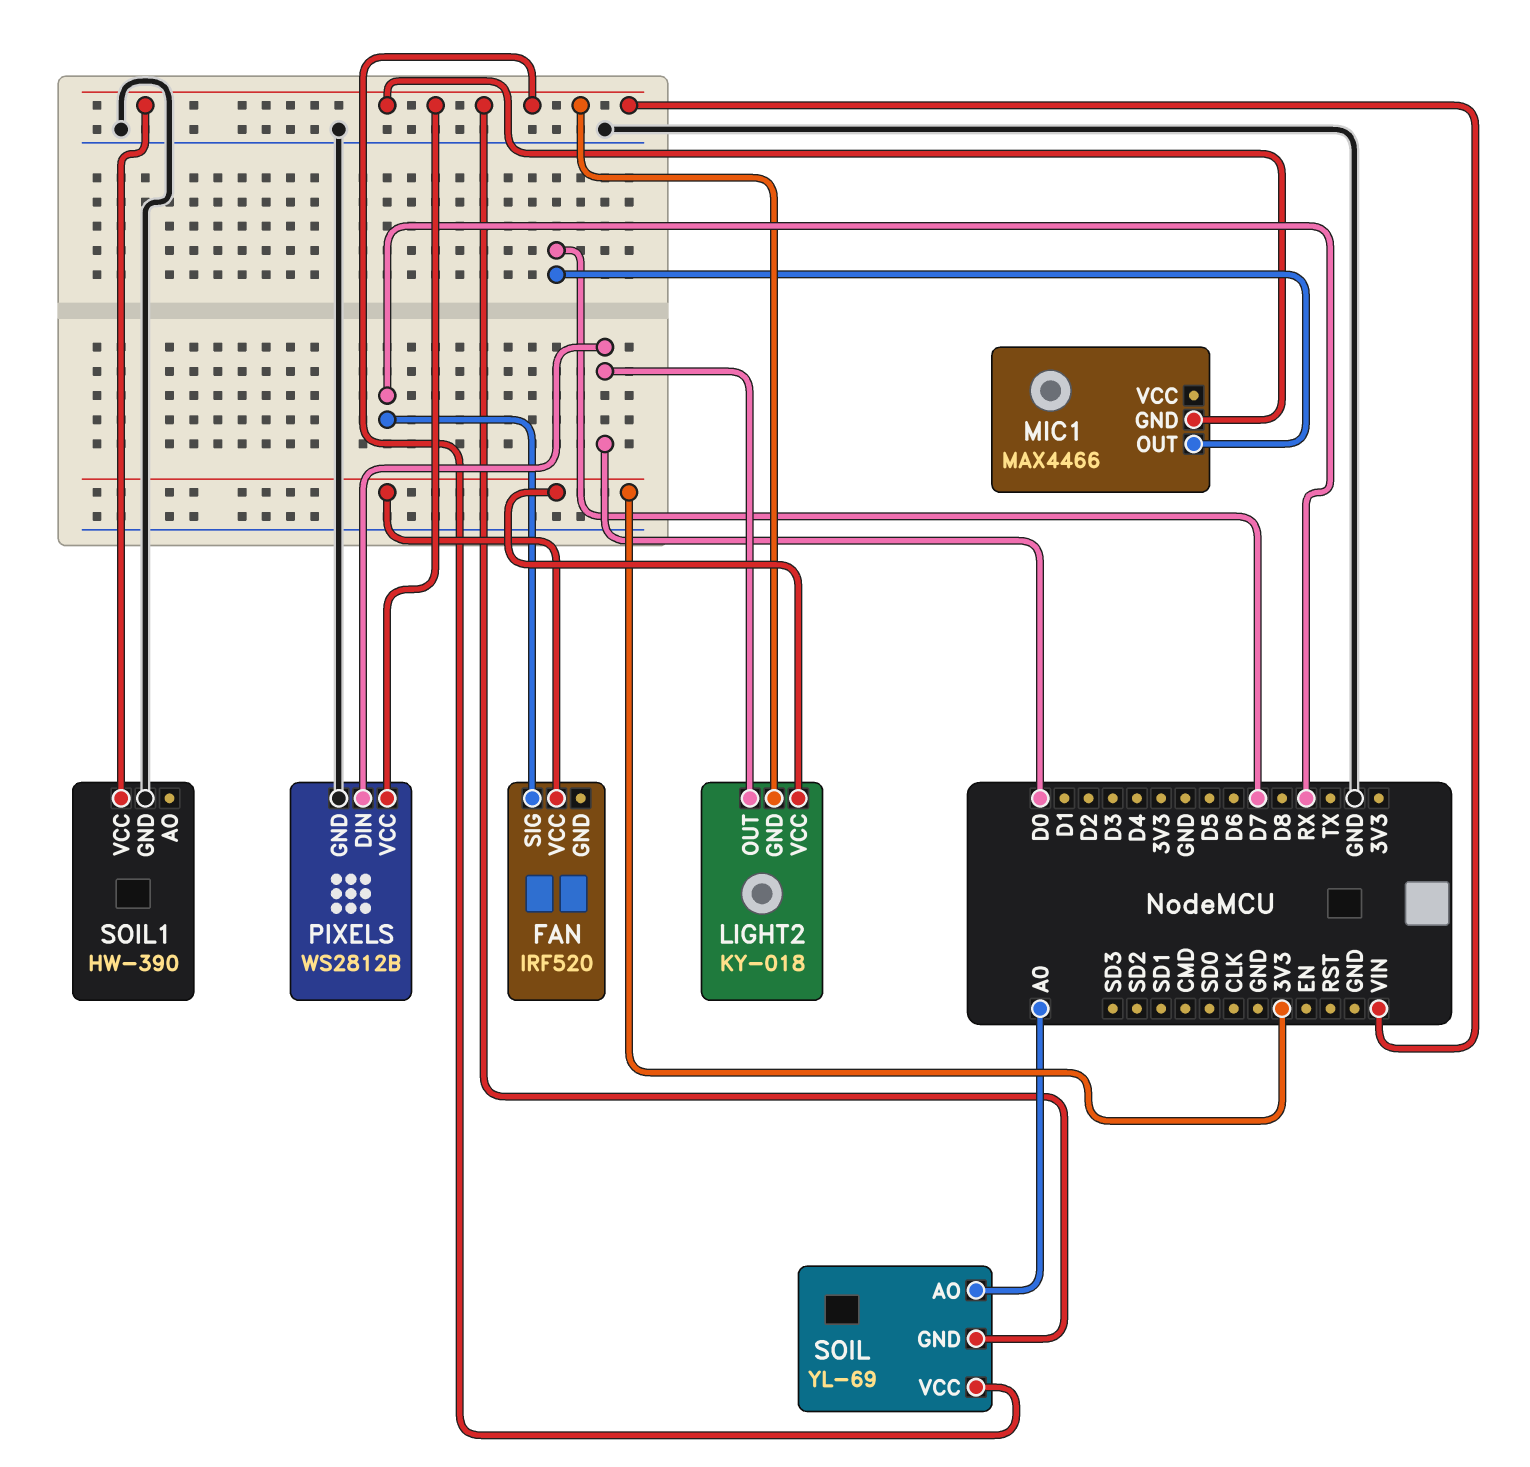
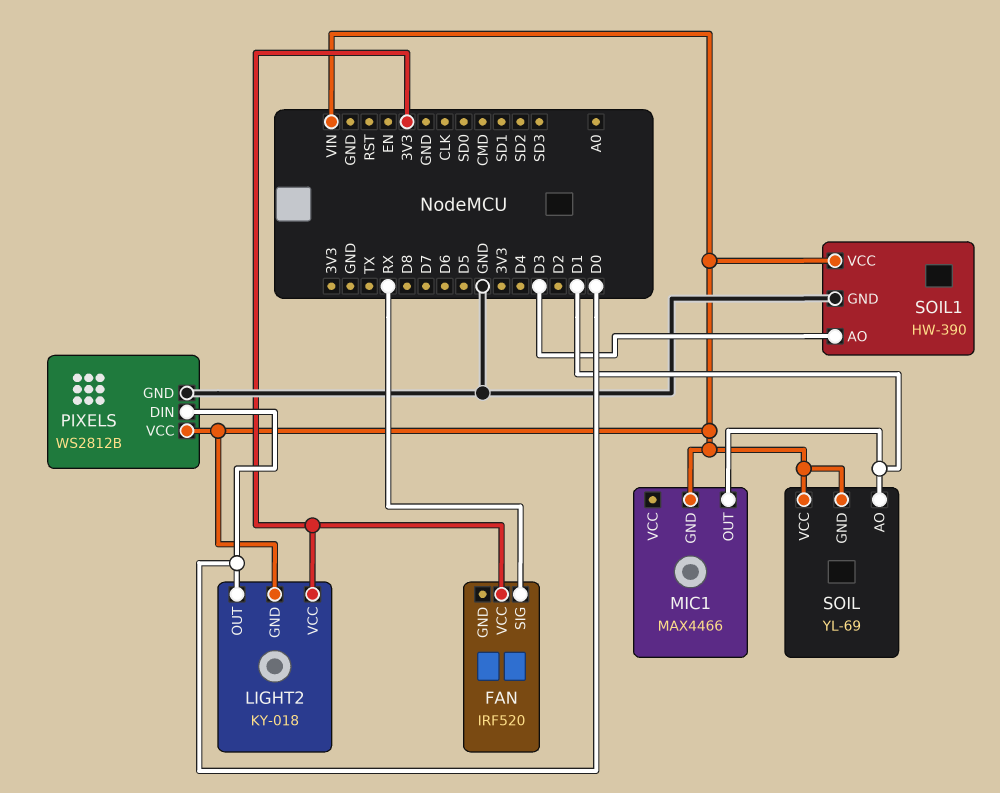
MIC1 pin OUT: D7 -> D1
SOIL pin AO: A0 -> D1
SOIL1 pin AO: none -> D3

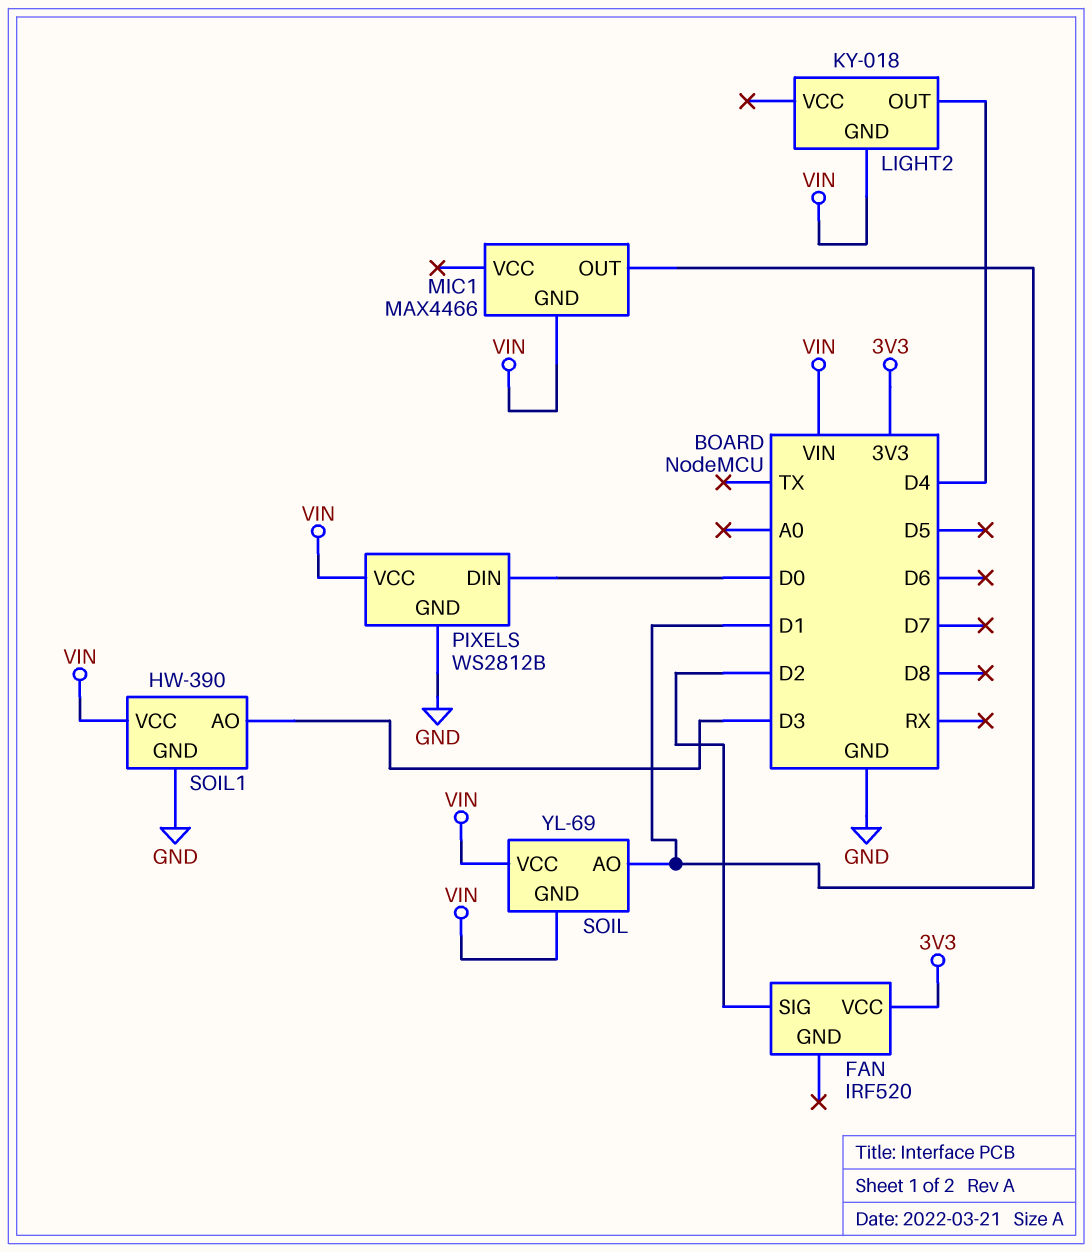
FAN pin SIG: RX -> D2
LIGHT2 pin OUT: D0 -> D4
LIGHT2 pin VCC: 3V3 -> none

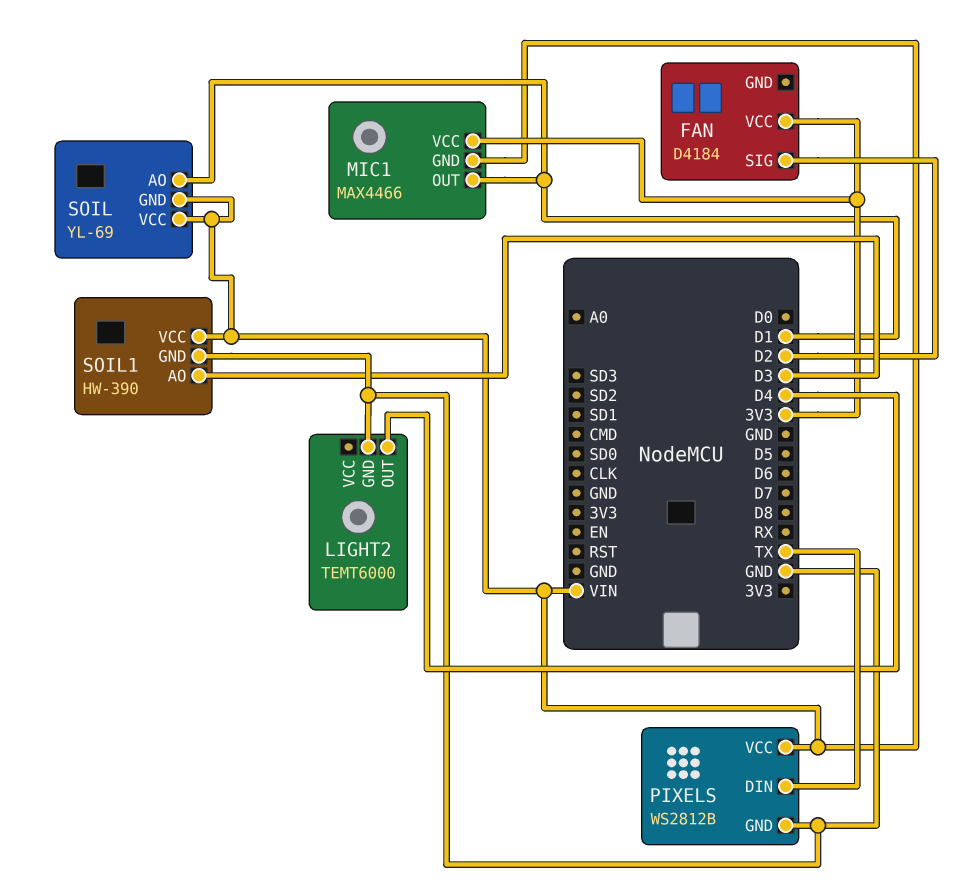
FAN: IRF520 -> D4184
LIGHT2: KY-018 -> TEMT6000
LIGHT2 pin GND: VIN -> GND
MIC1 pin VCC: none -> 3V3
PIXELS pin DIN: D0 -> TX

